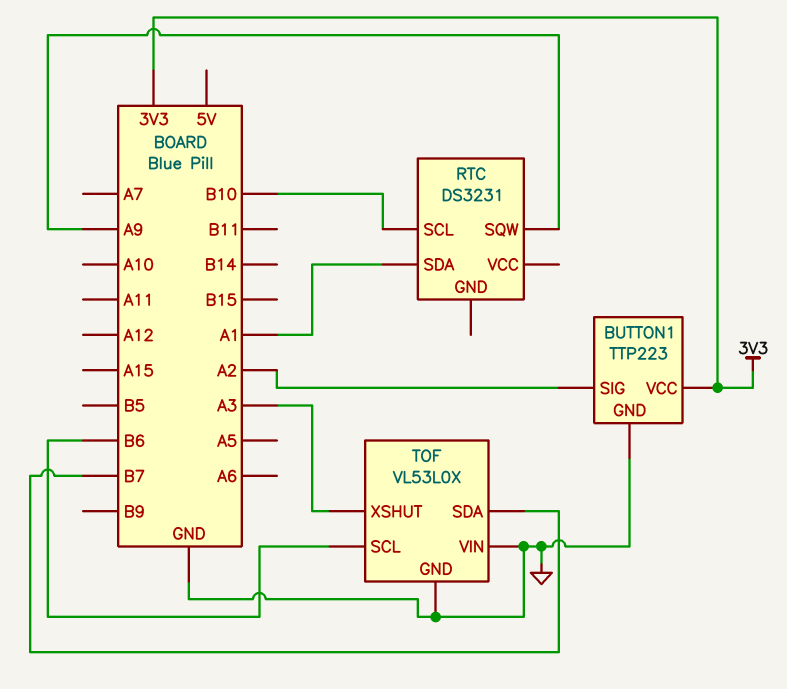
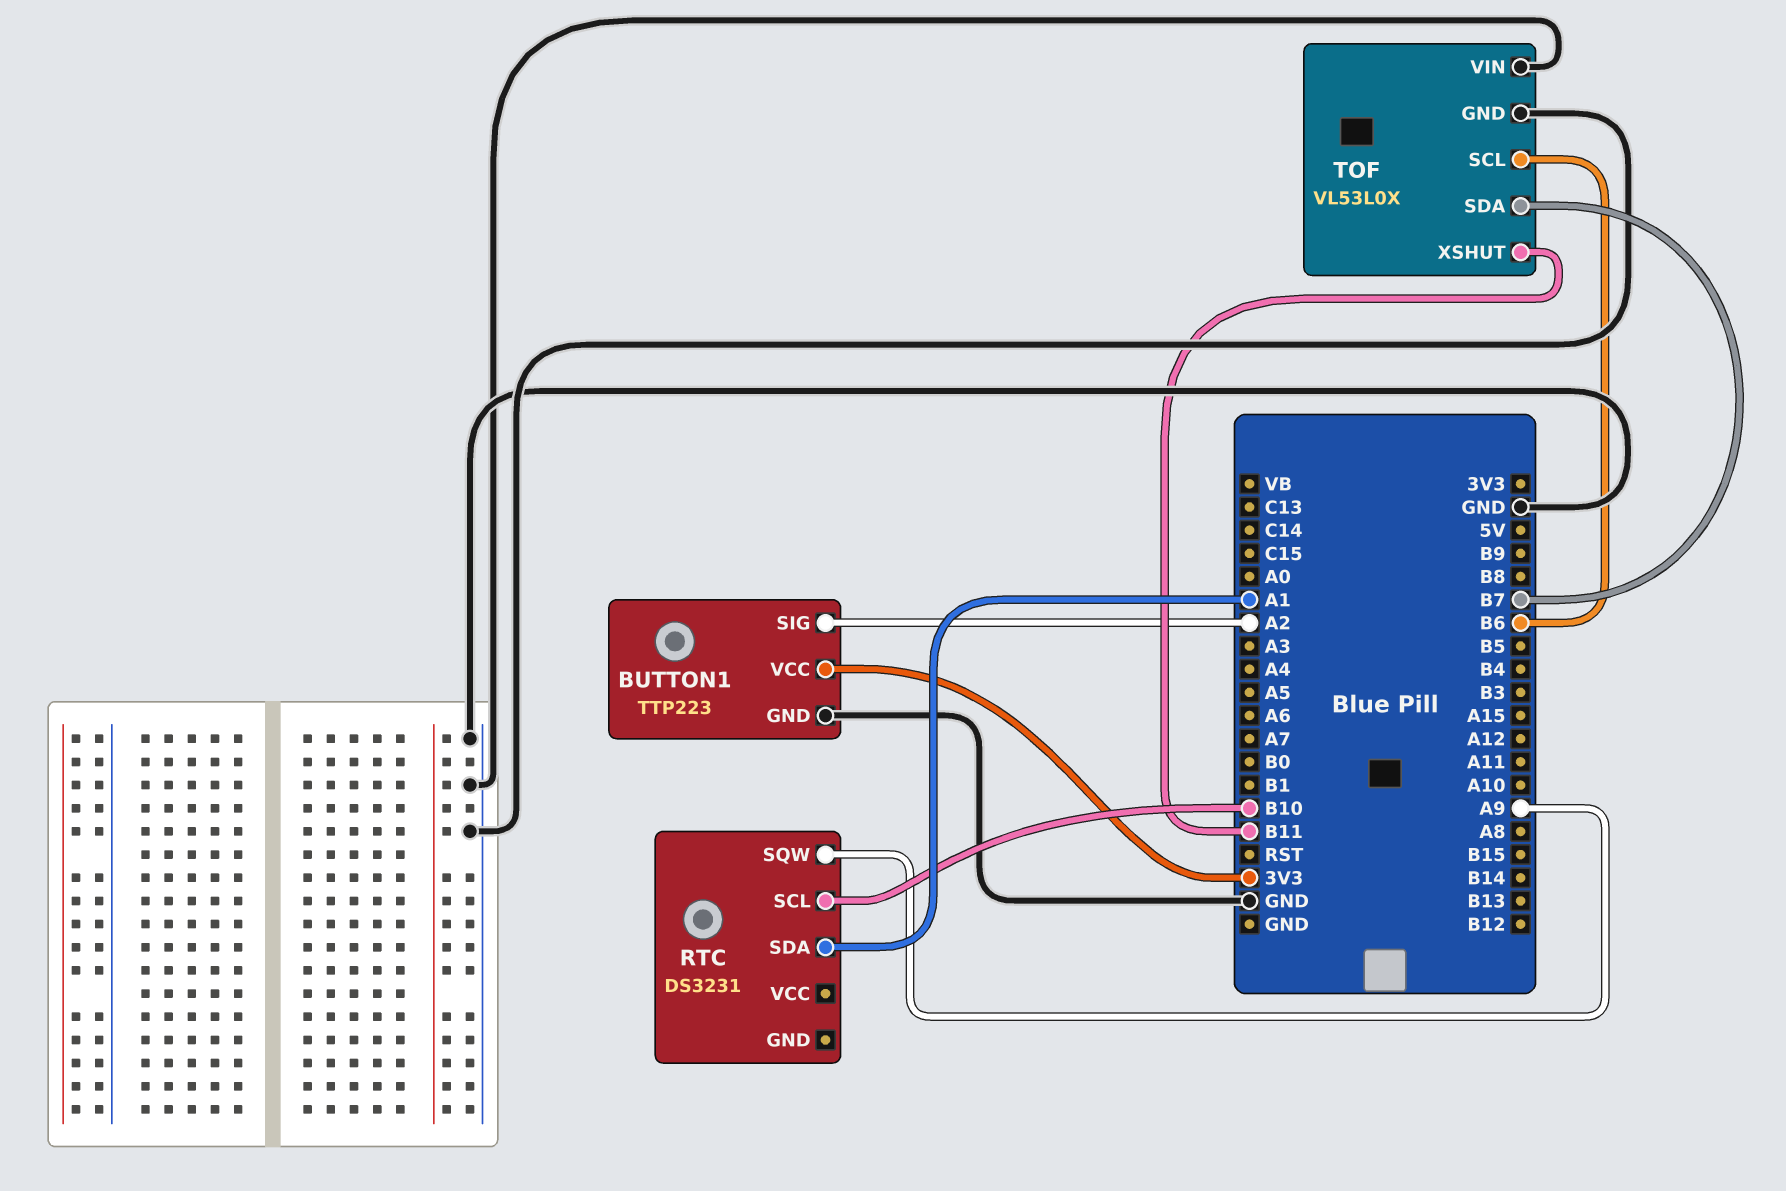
TOF pin XSHUT: A3 -> B11

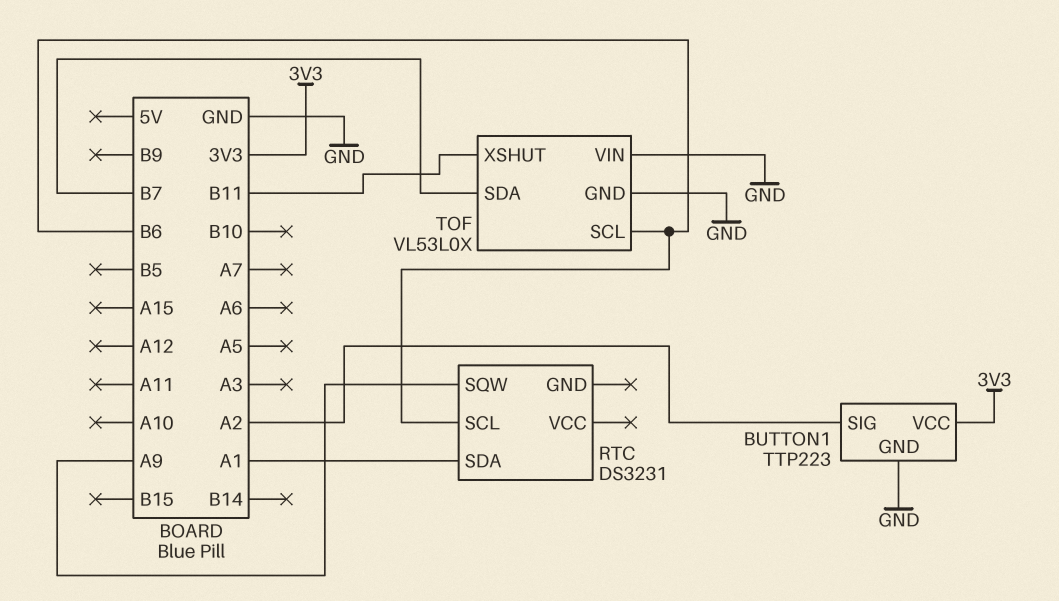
RTC pin SCL: B10 -> B6

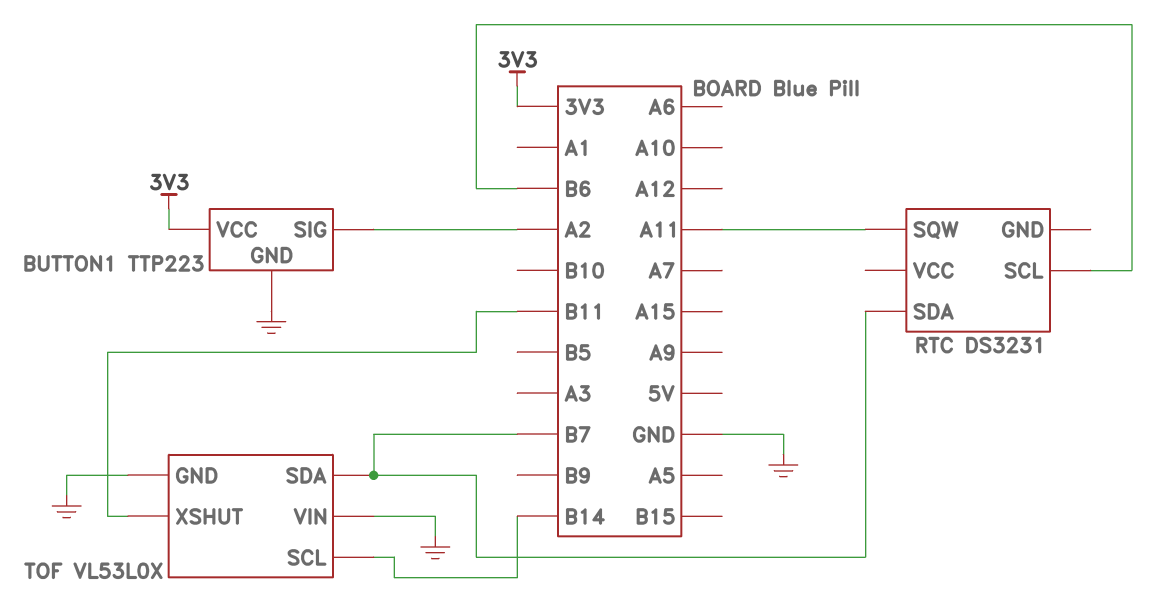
RTC pin SDA: A1 -> B7
RTC pin SQW: A9 -> A11
TOF pin SCL: B6 -> B14

